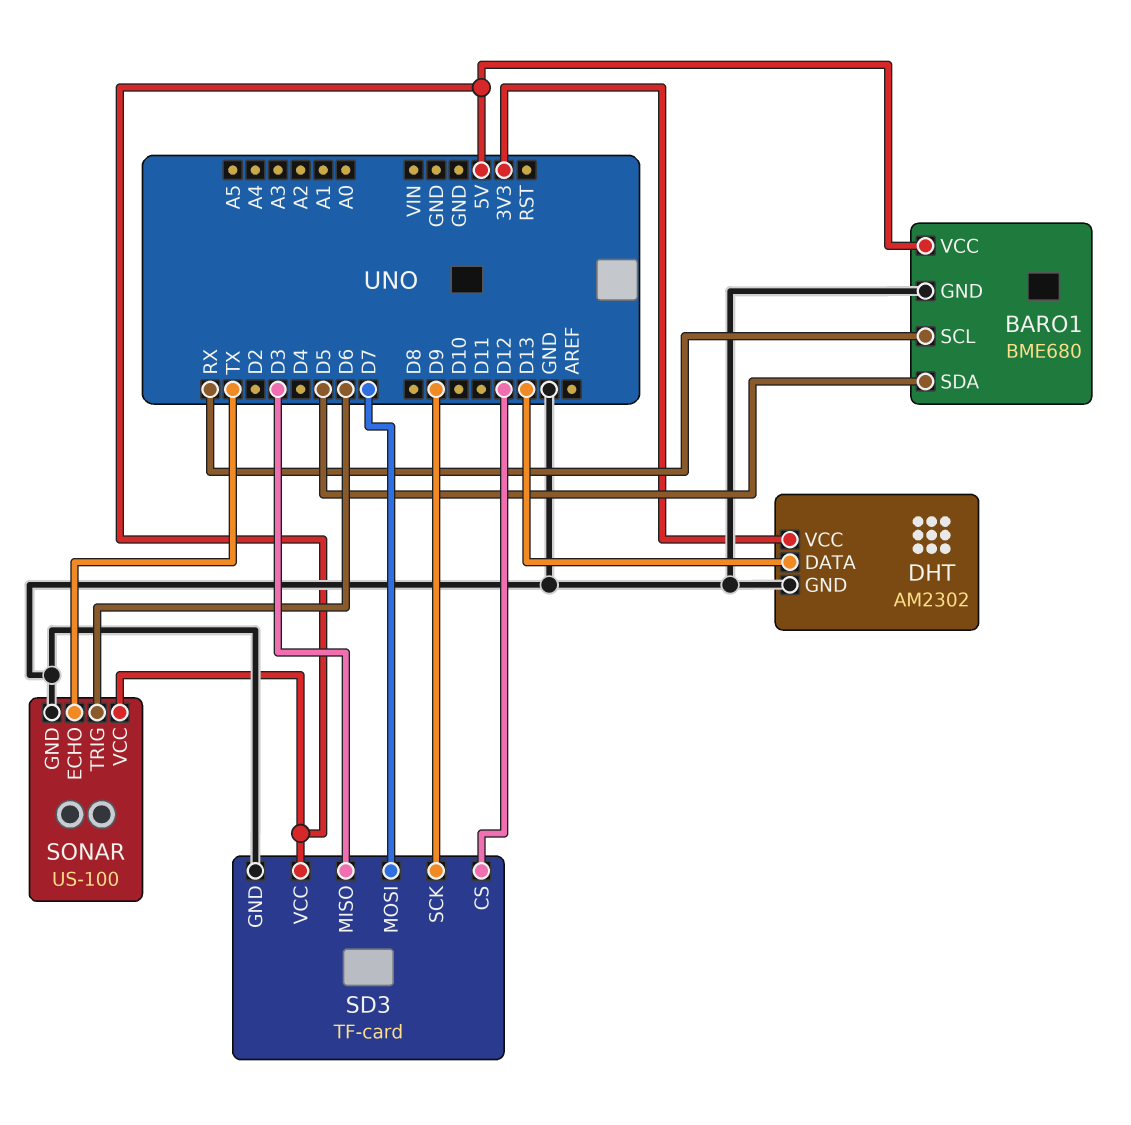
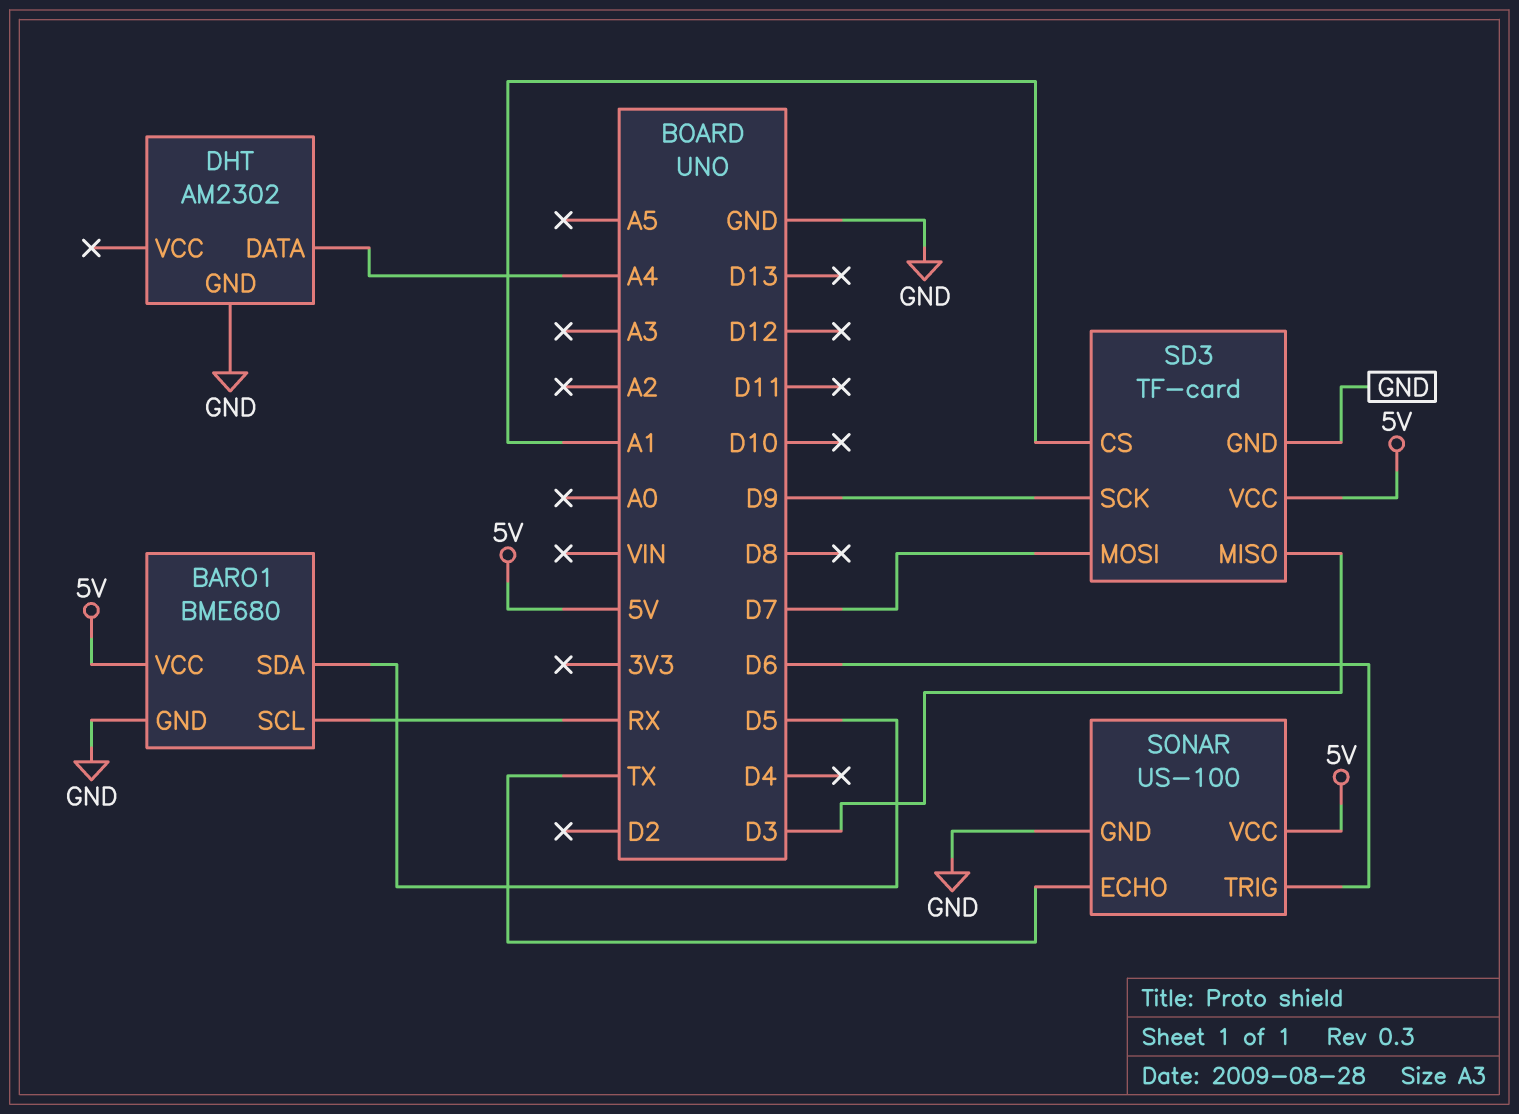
DHT pin DATA: D13 -> A4
DHT pin VCC: 3V3 -> none
SD3 pin CS: D12 -> A1

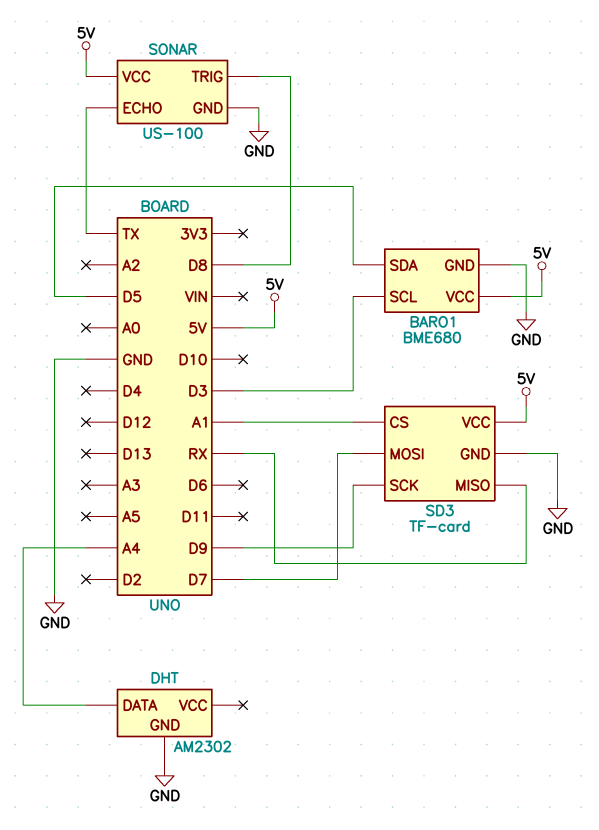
BARO1 pin SCL: RX -> D3
SD3 pin MISO: D3 -> RX
SONAR pin TRIG: D6 -> D8

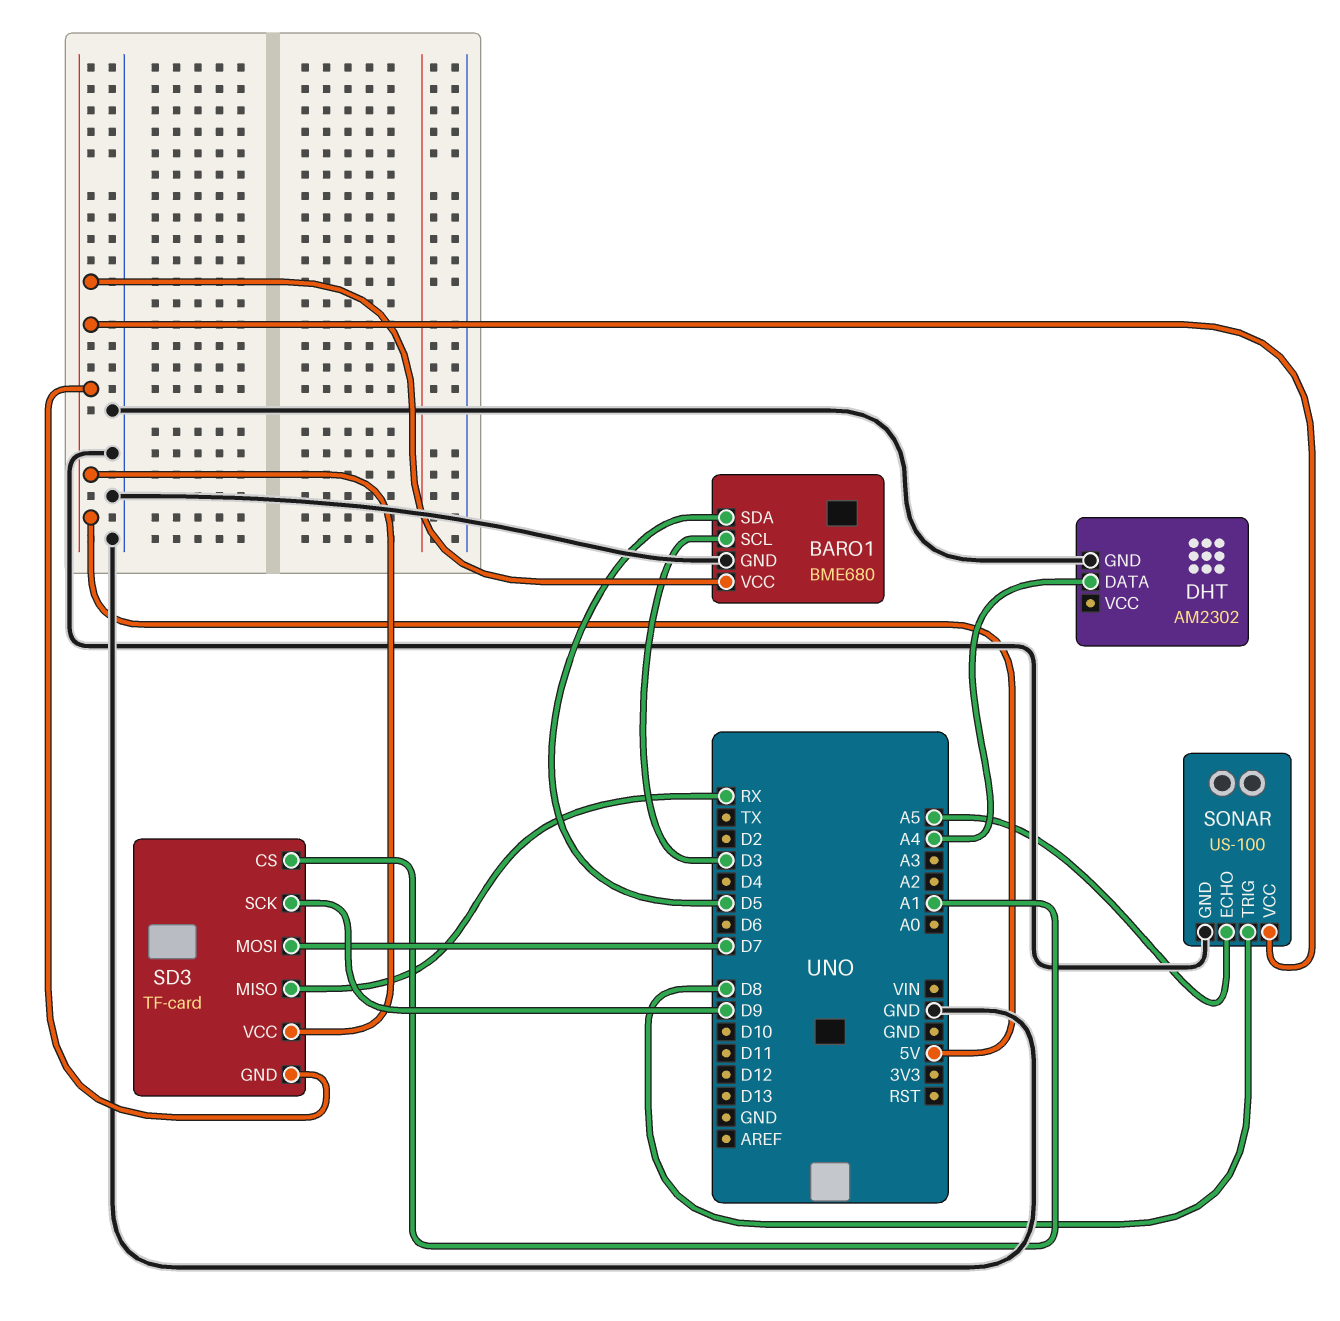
SD3 pin GND: GND -> 5V
SONAR pin ECHO: TX -> A5

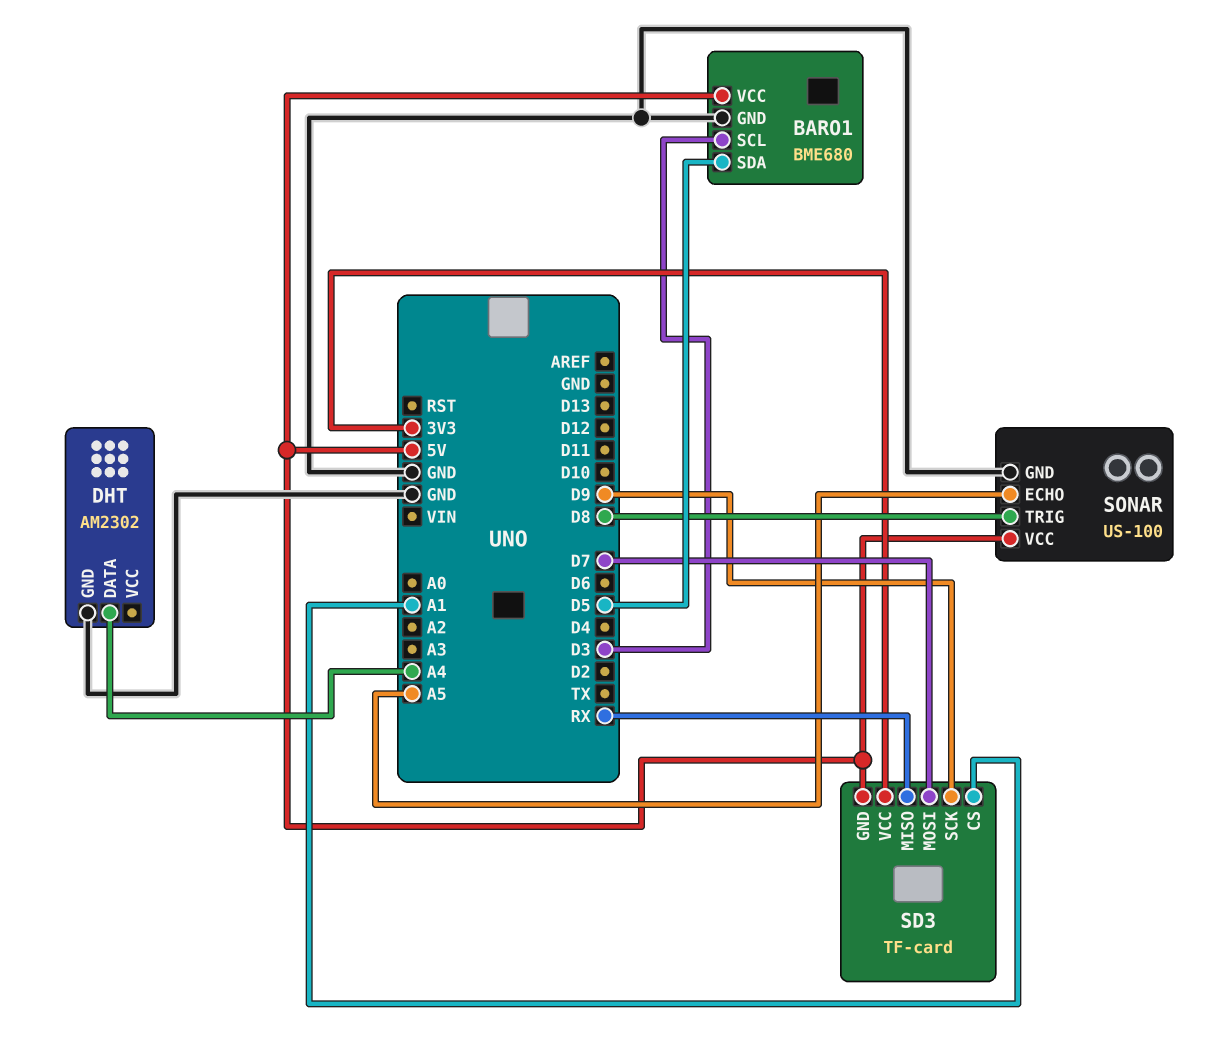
SD3 pin VCC: 5V -> 3V3

